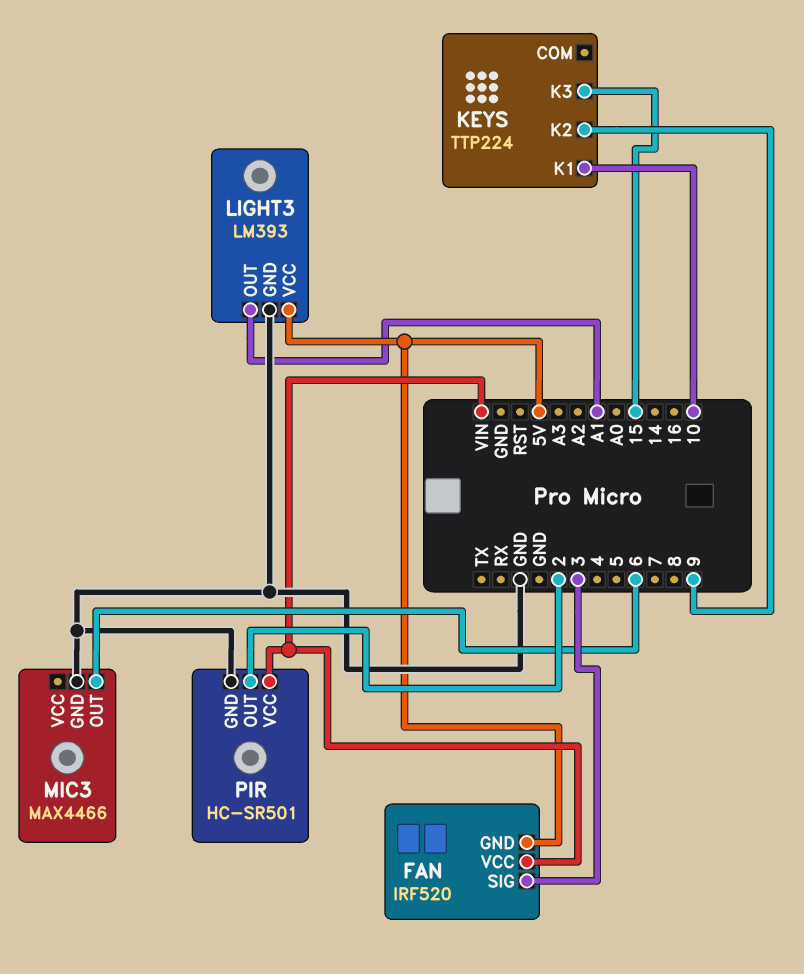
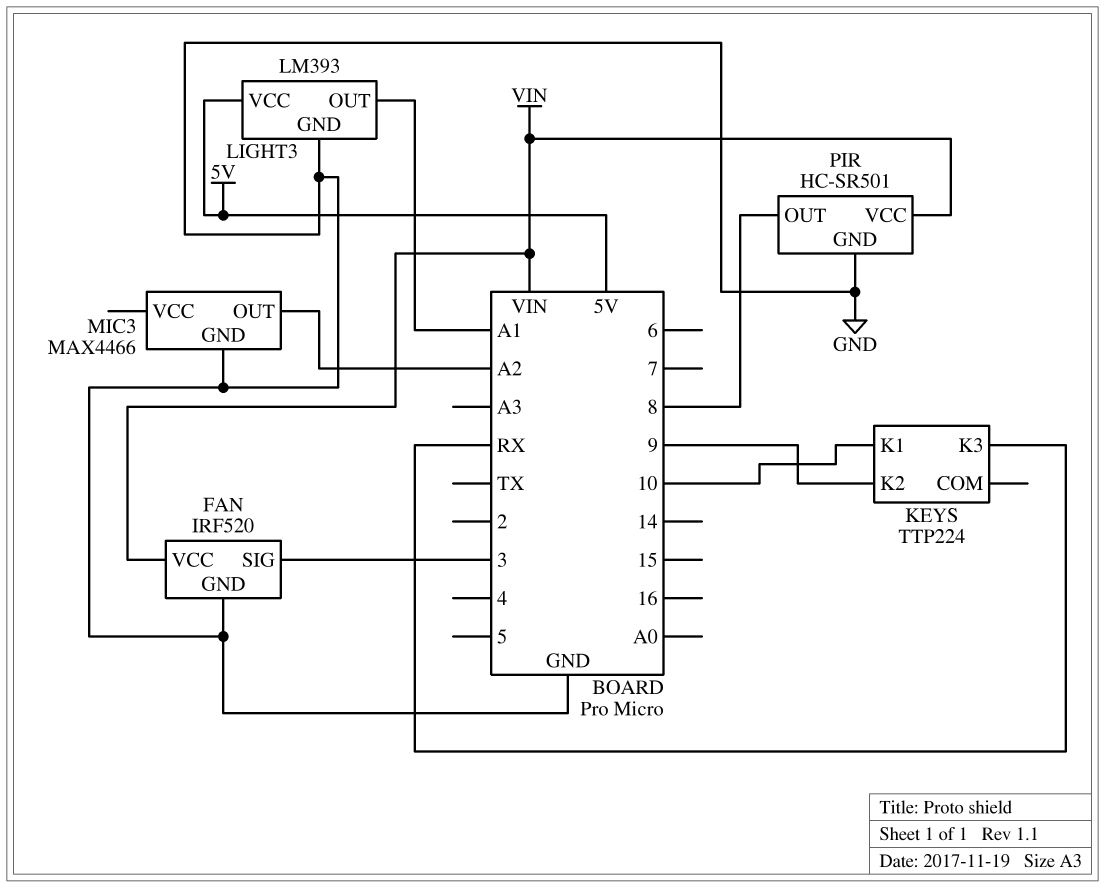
FAN pin GND: 5V -> GND
KEYS pin K3: 15 -> RX
MIC3 pin OUT: 6 -> A2
PIR pin OUT: 2 -> 8

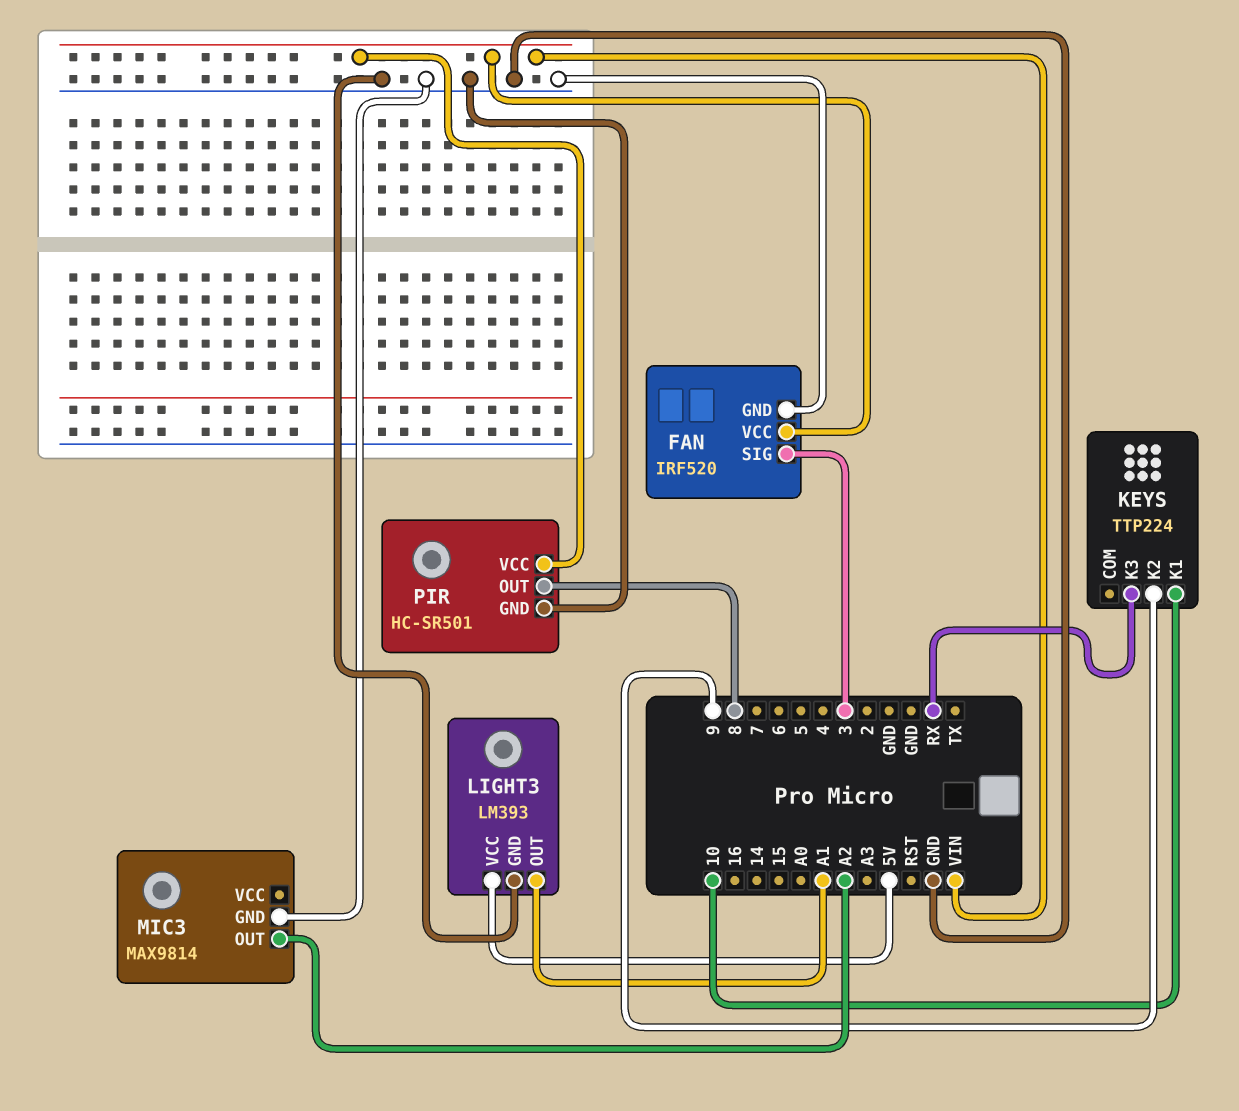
MIC3: MAX4466 -> MAX9814

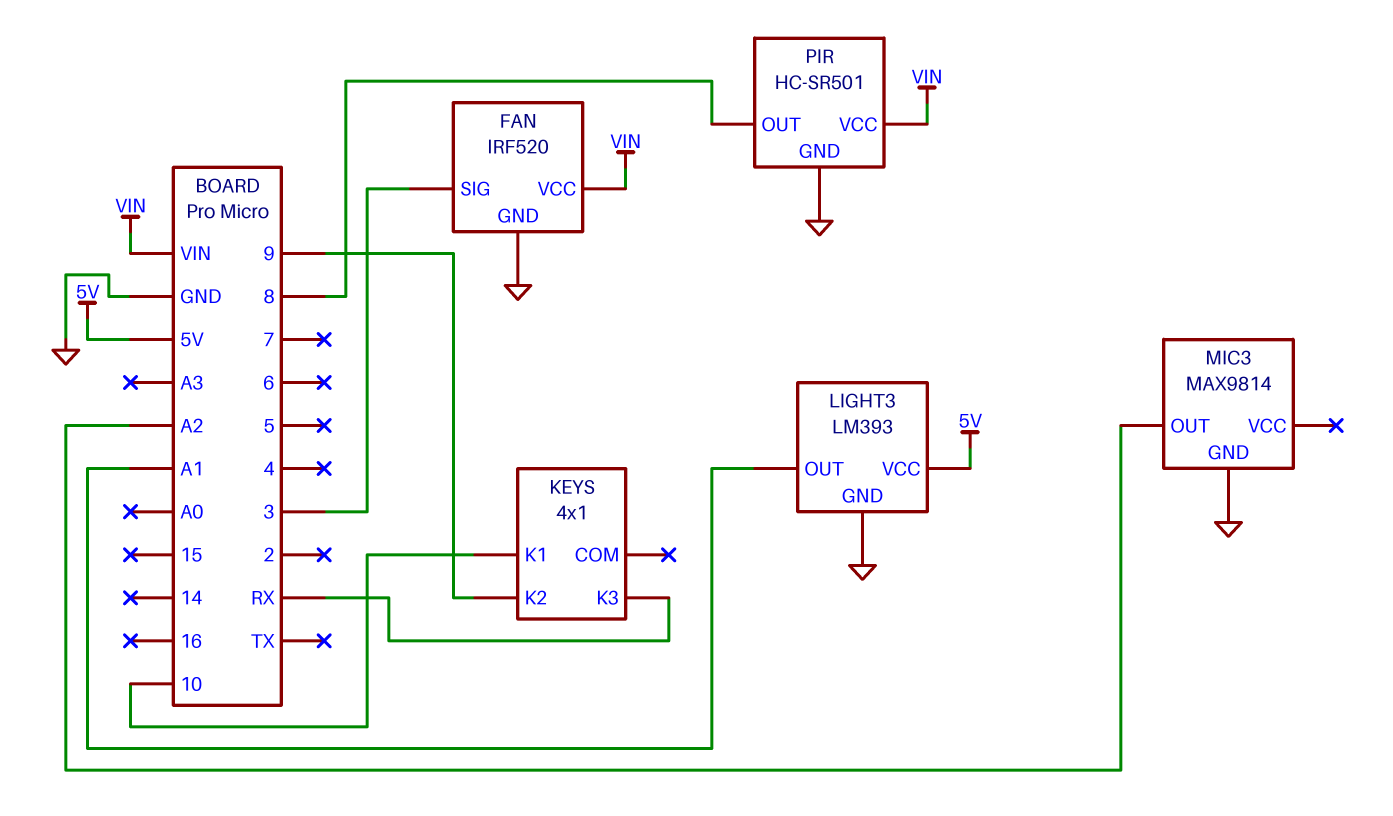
KEYS: TTP224 -> 4x1

